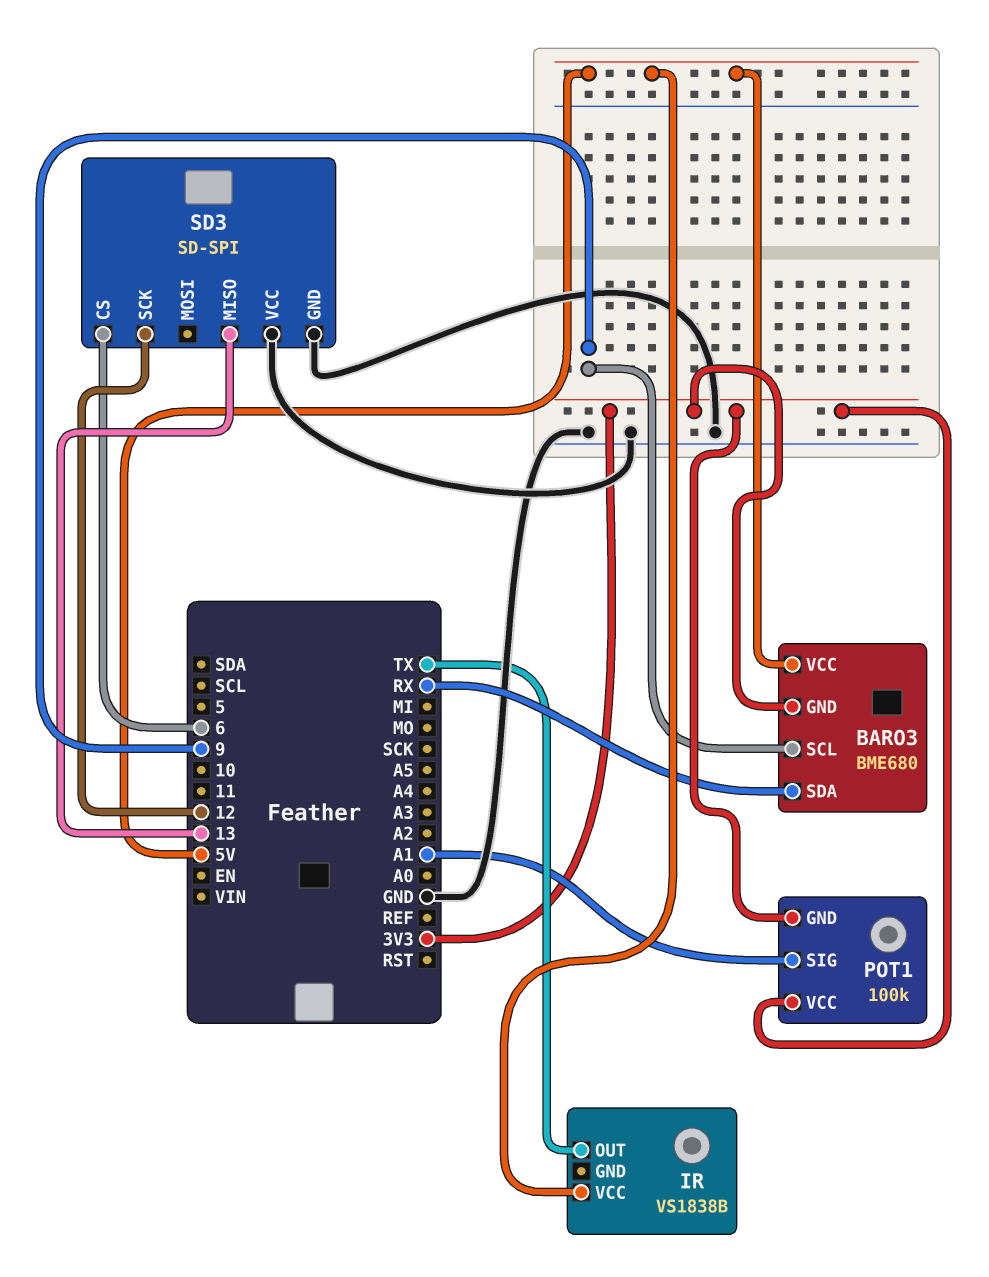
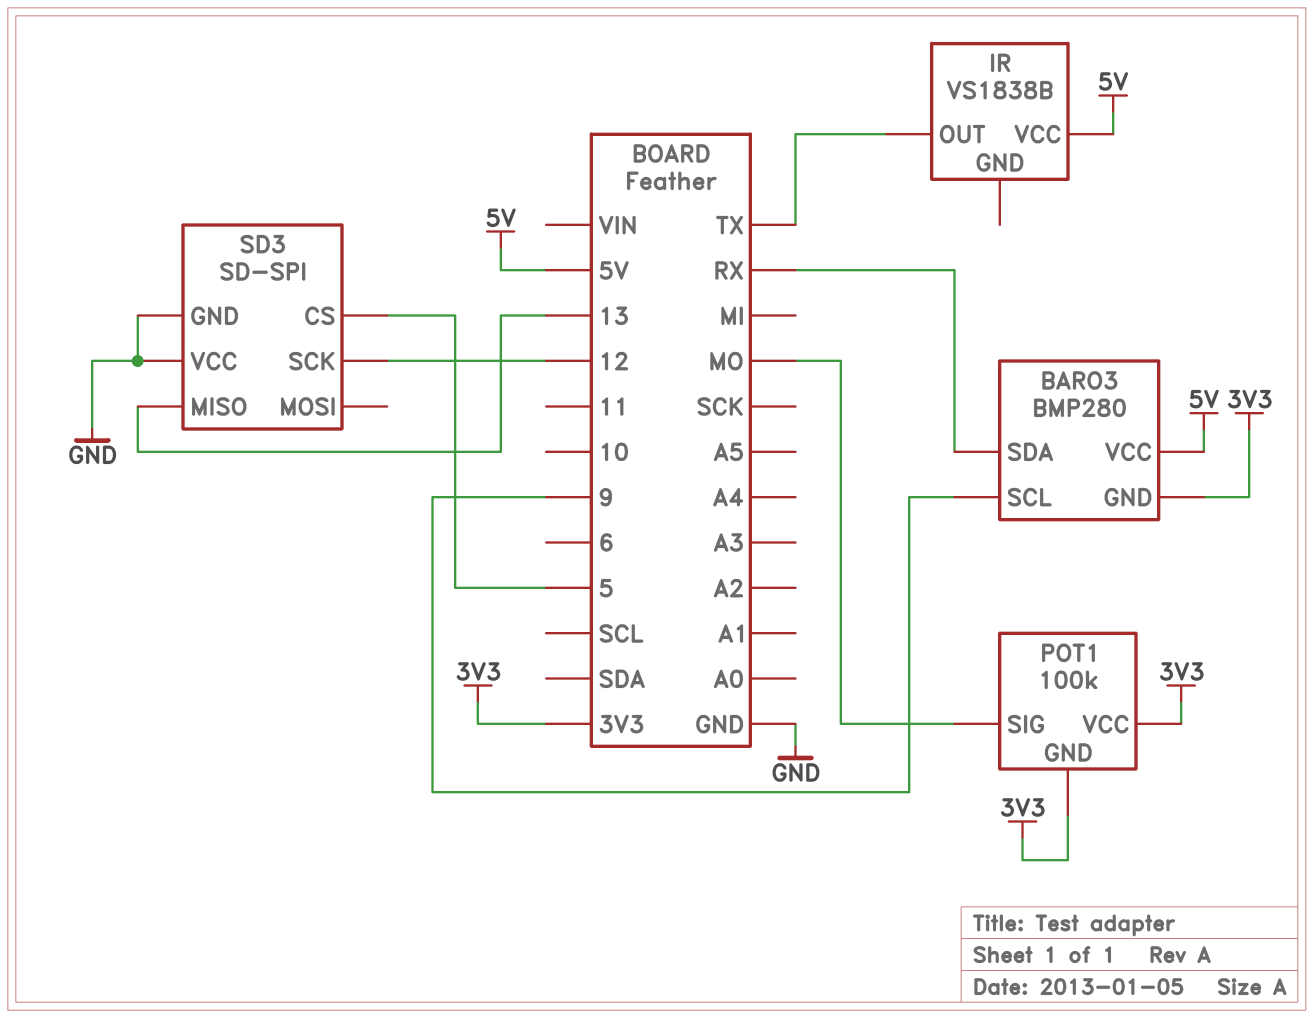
BARO3: BME680 -> BMP280
POT1 pin SIG: A1 -> MO
SD3 pin CS: 6 -> 5

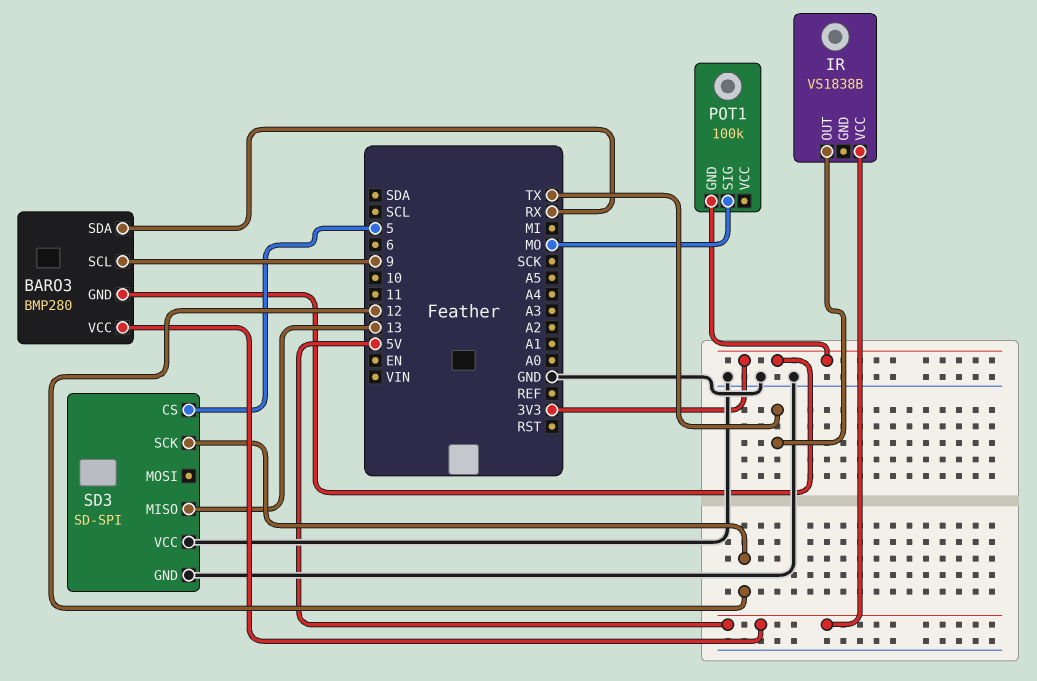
POT1 pin VCC: 3V3 -> none

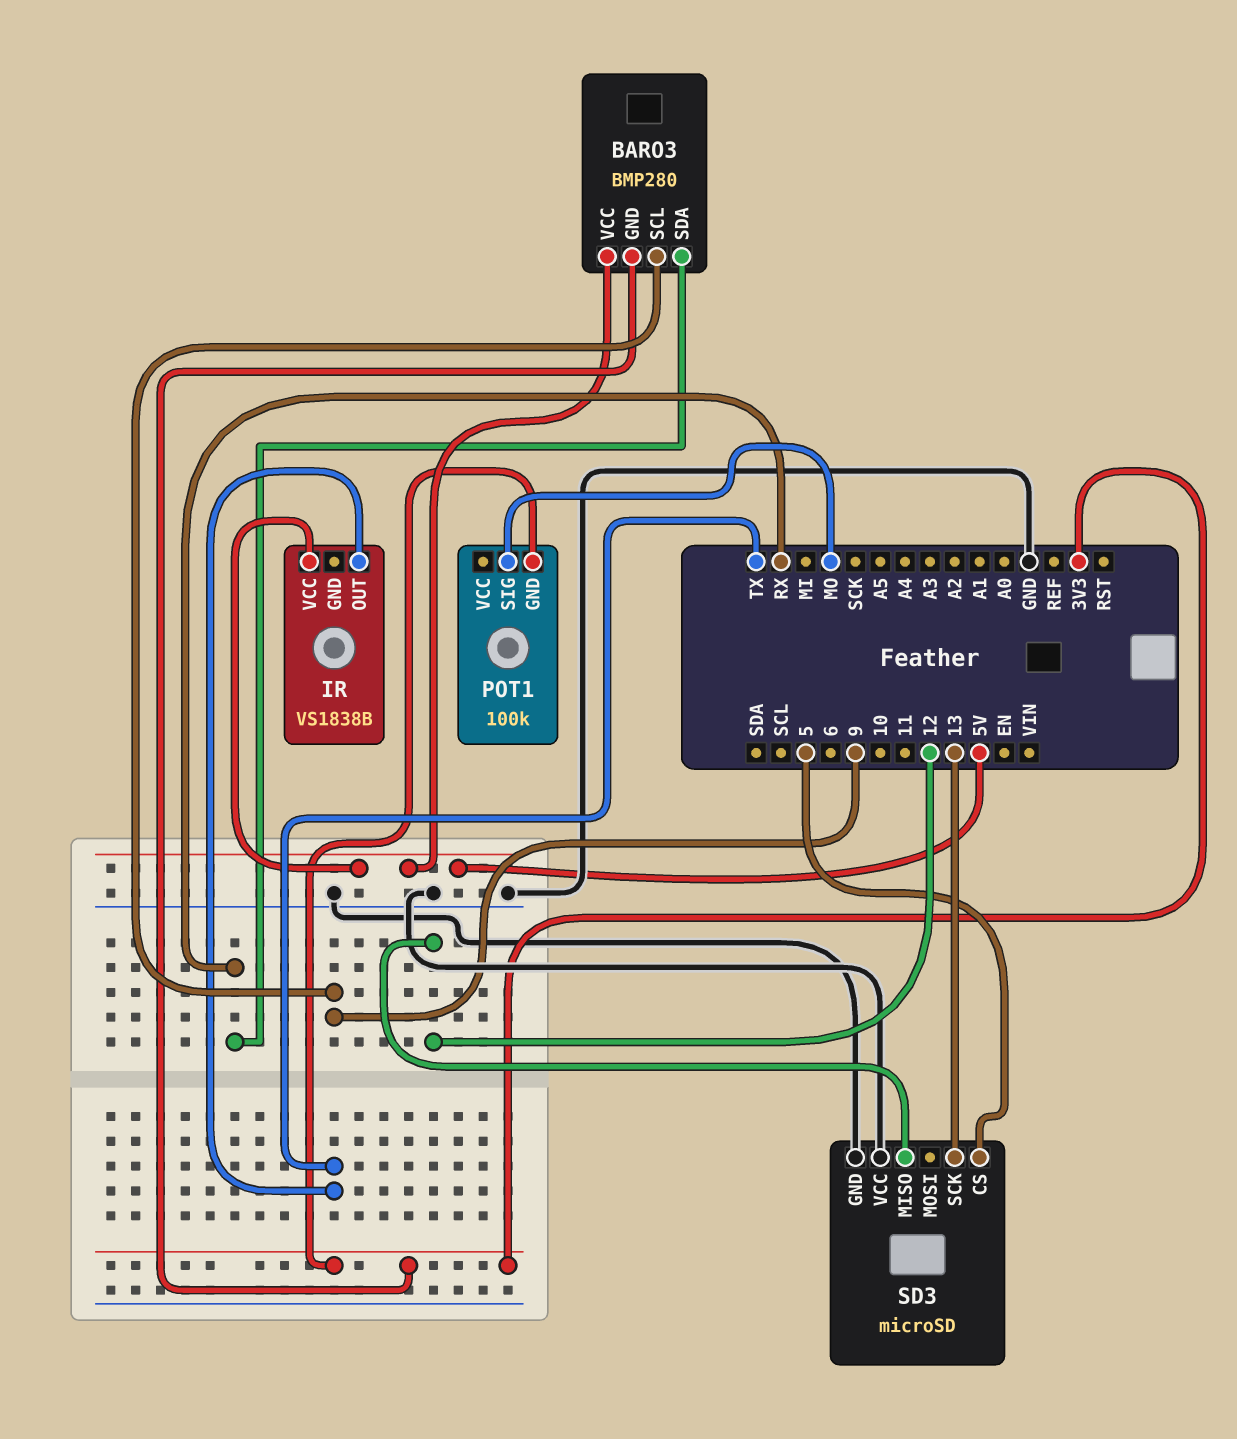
SD3: SD-SPI -> microSD
SD3 pin MISO: 13 -> 12
SD3 pin SCK: 12 -> 13

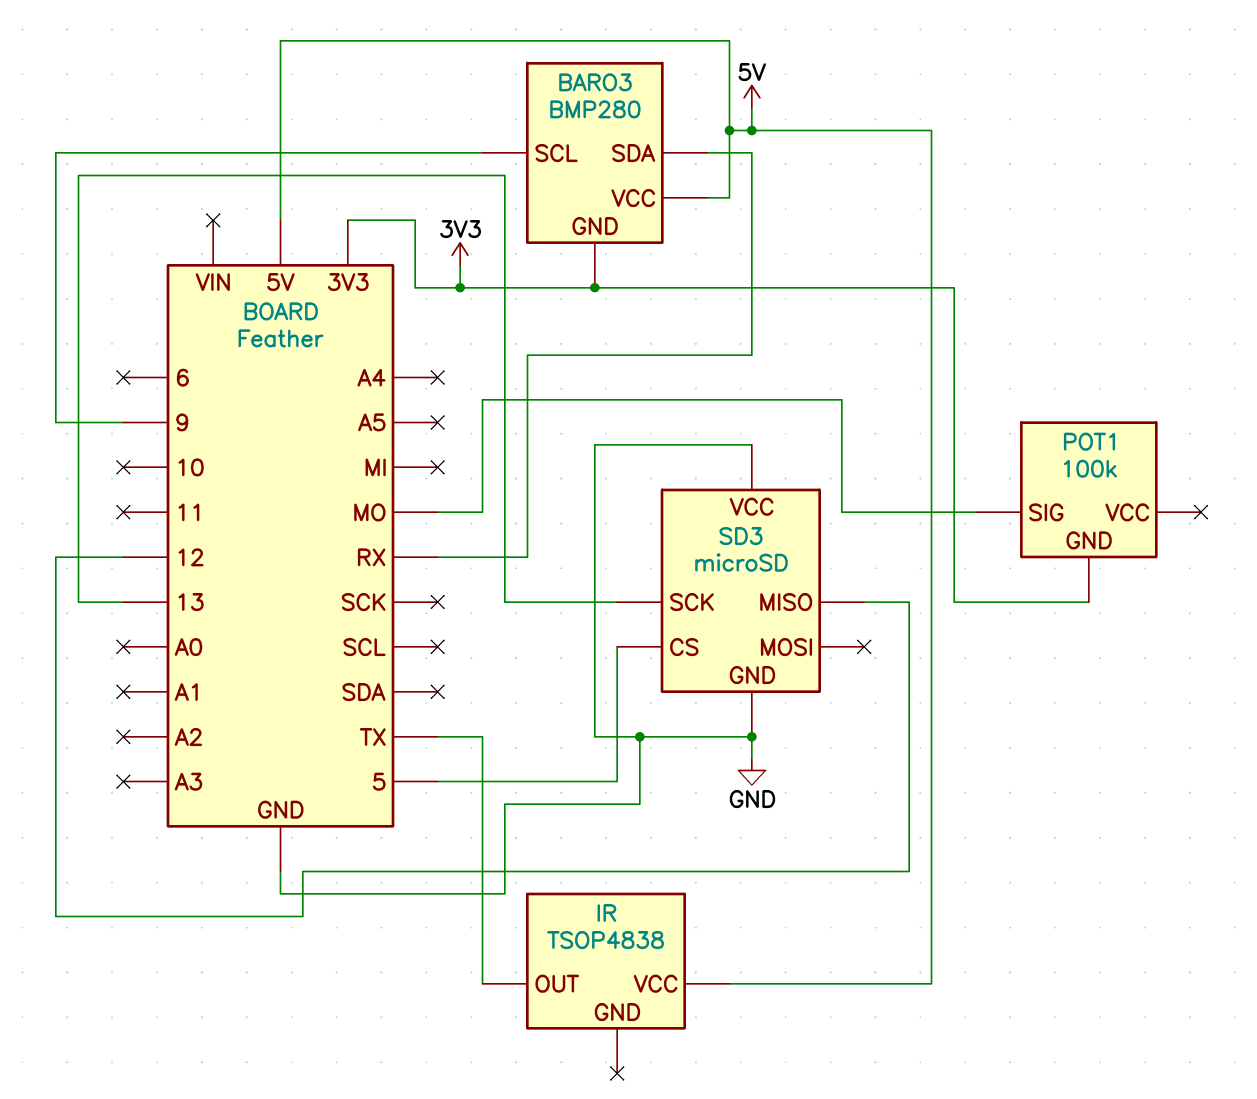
IR: VS1838B -> TSOP4838

